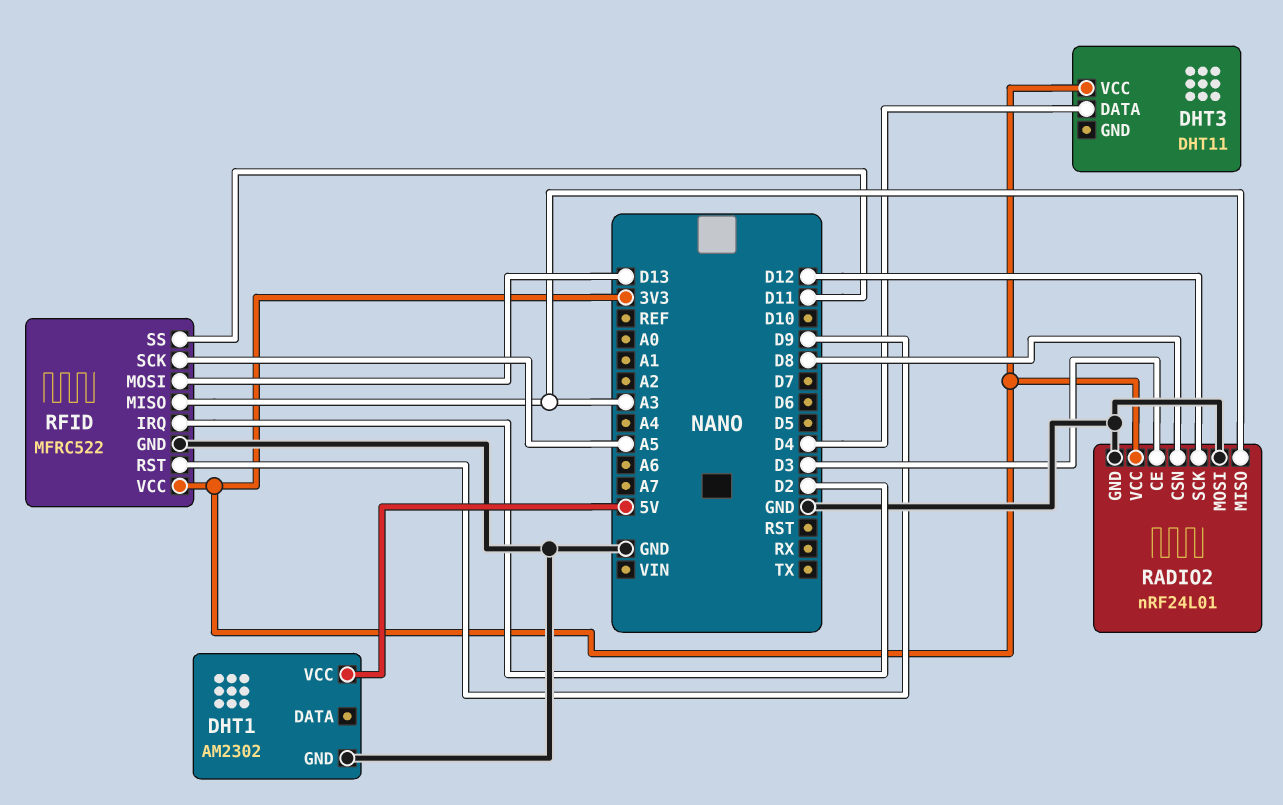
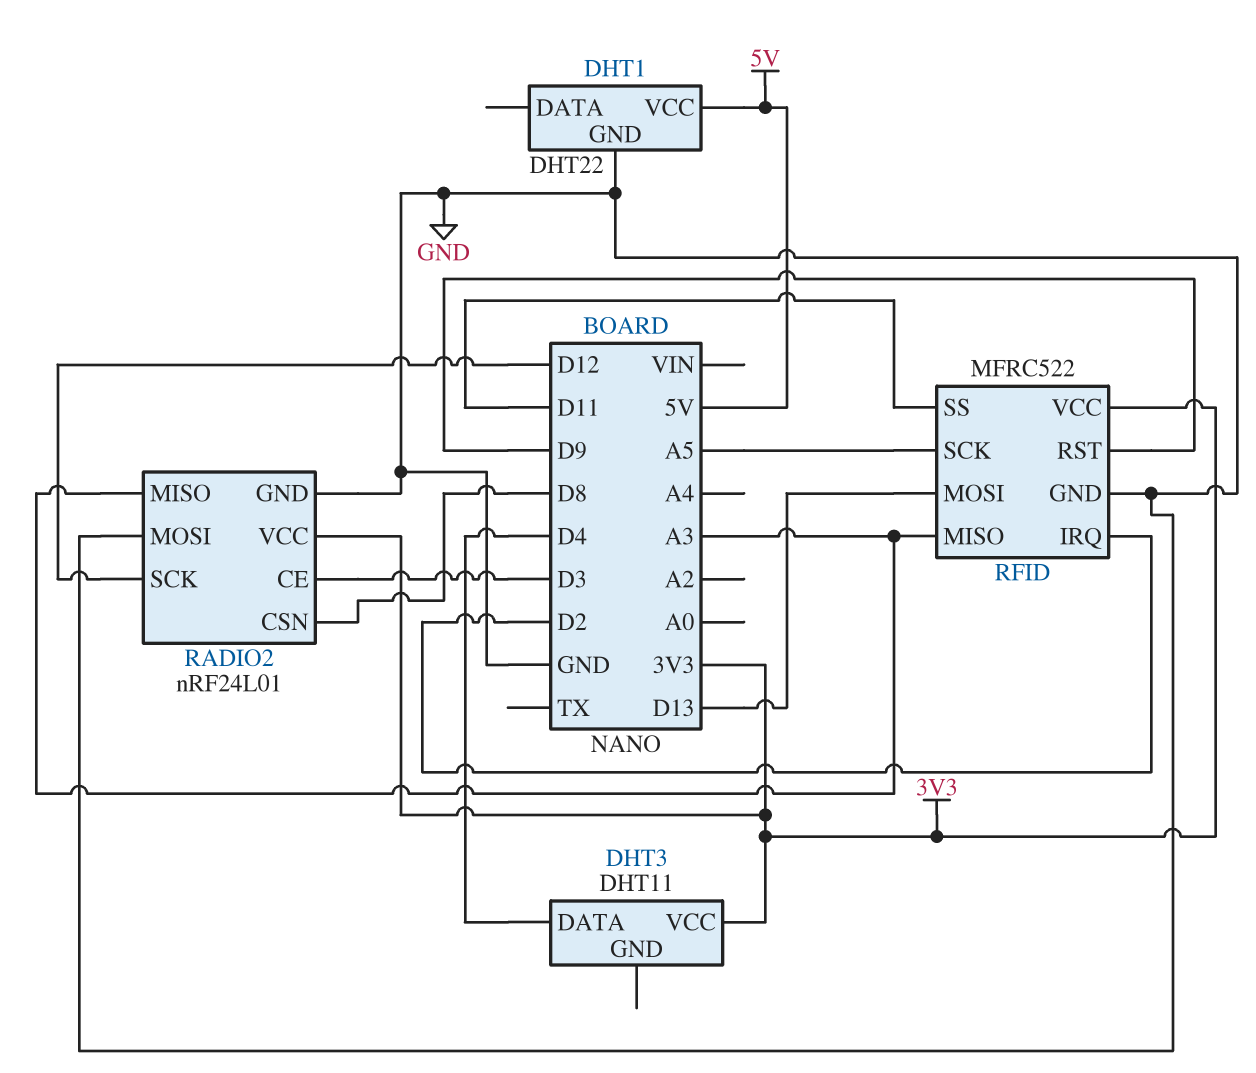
DHT1: AM2302 -> DHT22

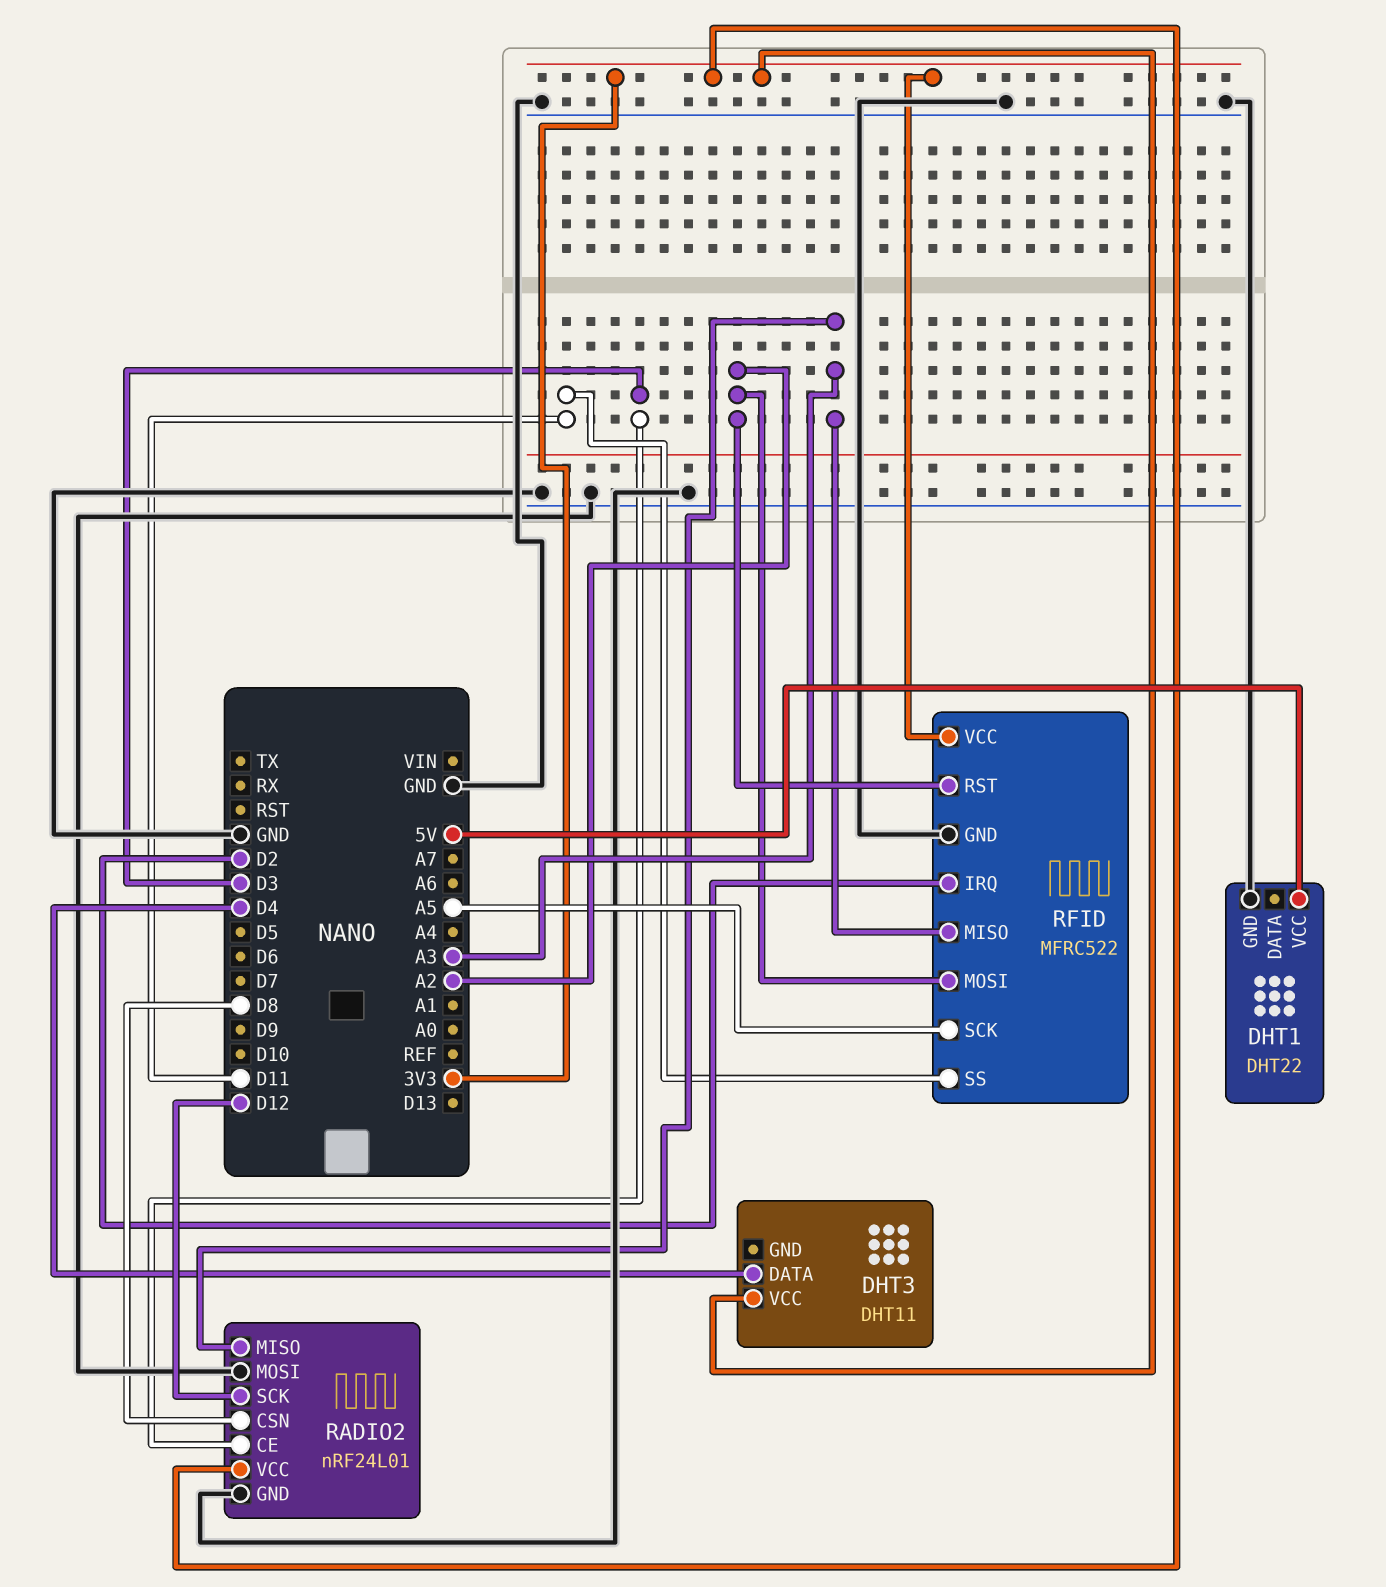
RFID pin MOSI: D13 -> A2
RFID pin RST: D9 -> A2

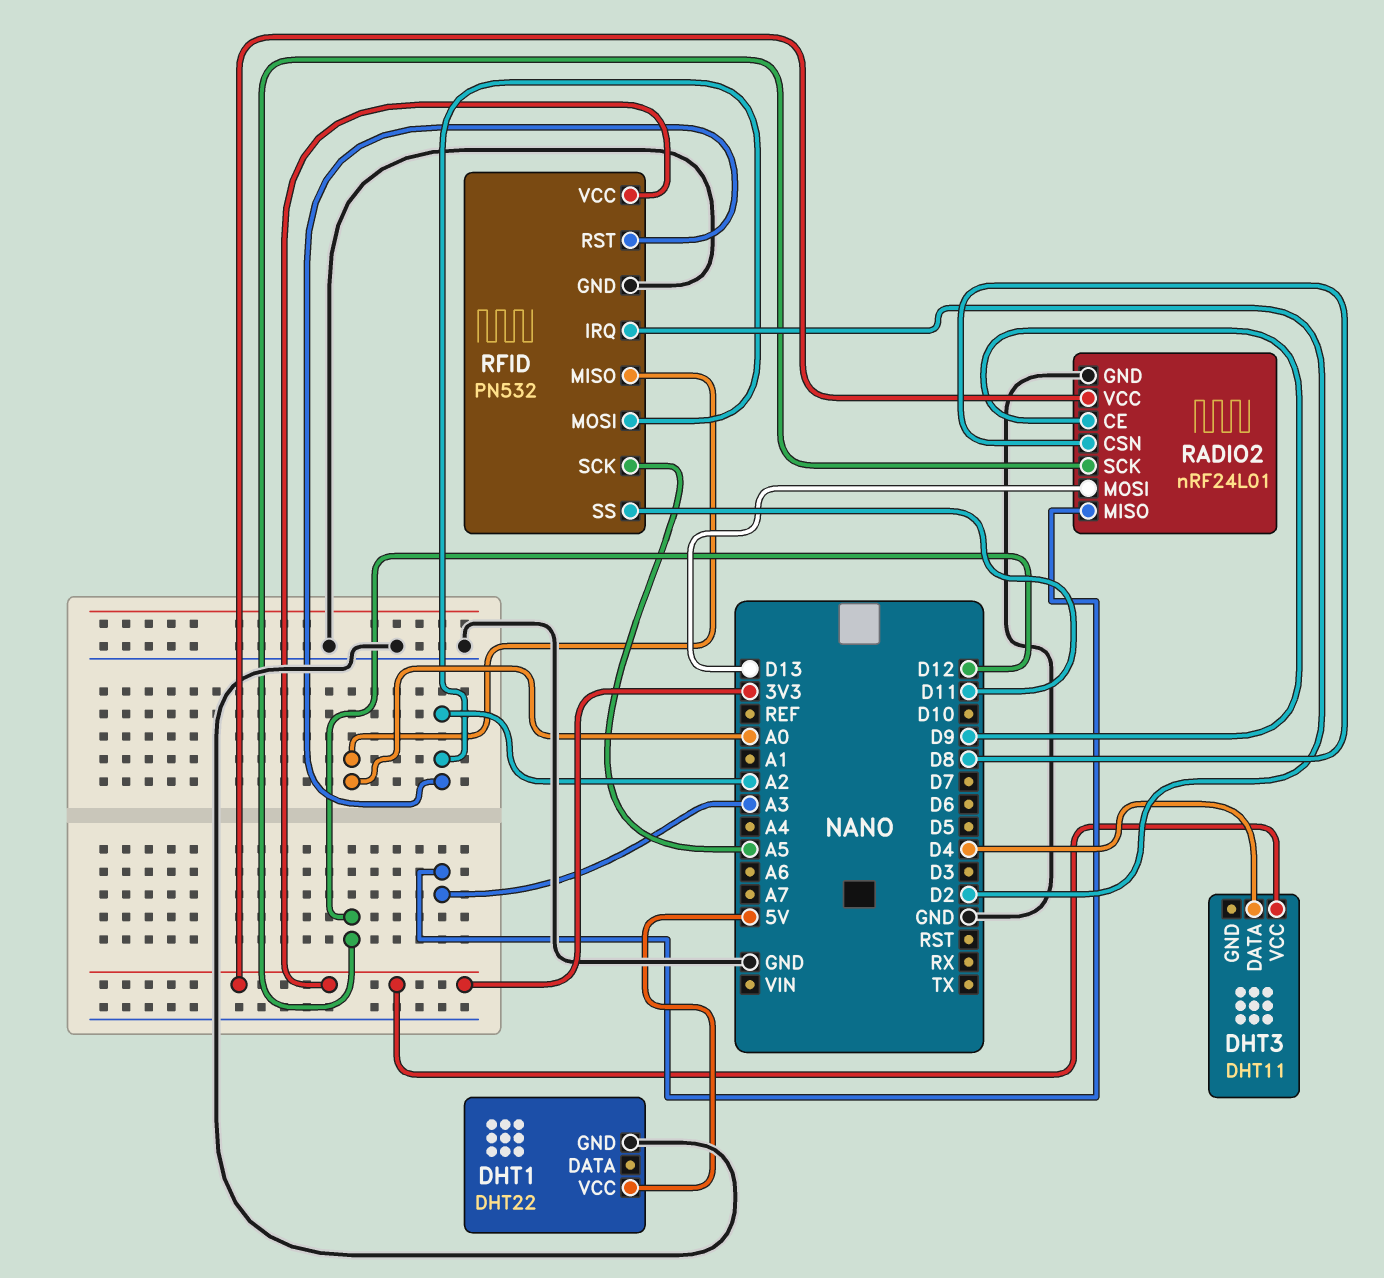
RADIO2 pin CE: D3 -> D9
RADIO2 pin MOSI: GND -> D13
RFID: MFRC522 -> PN532
RFID pin MISO: A3 -> A0

